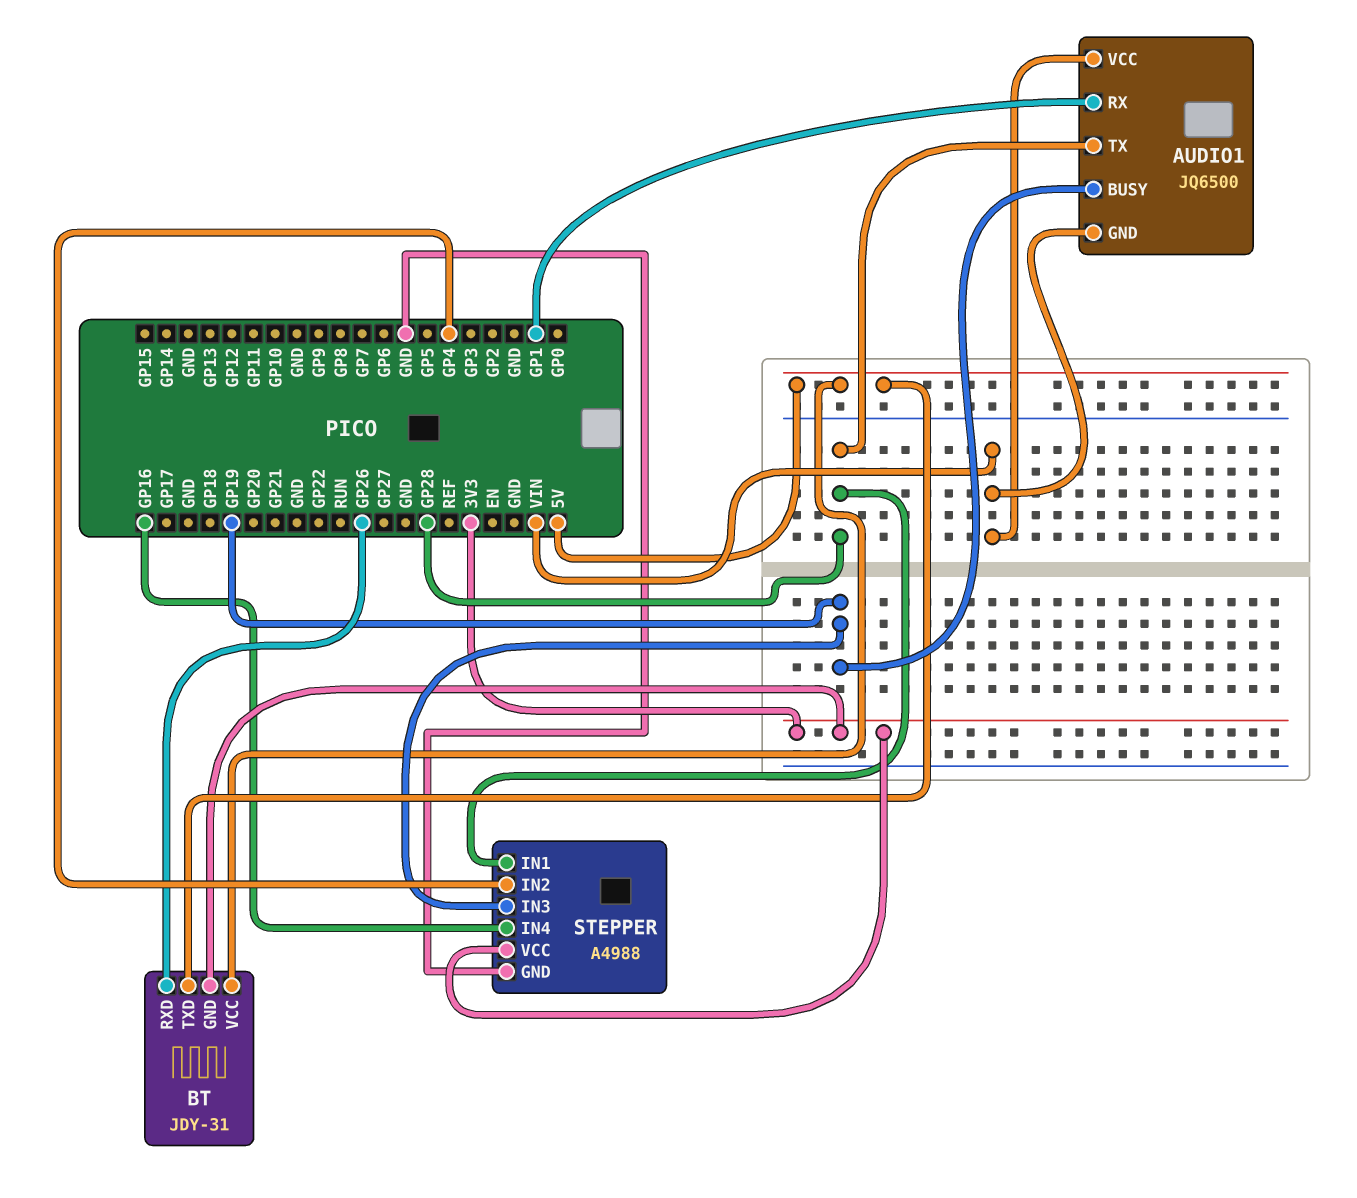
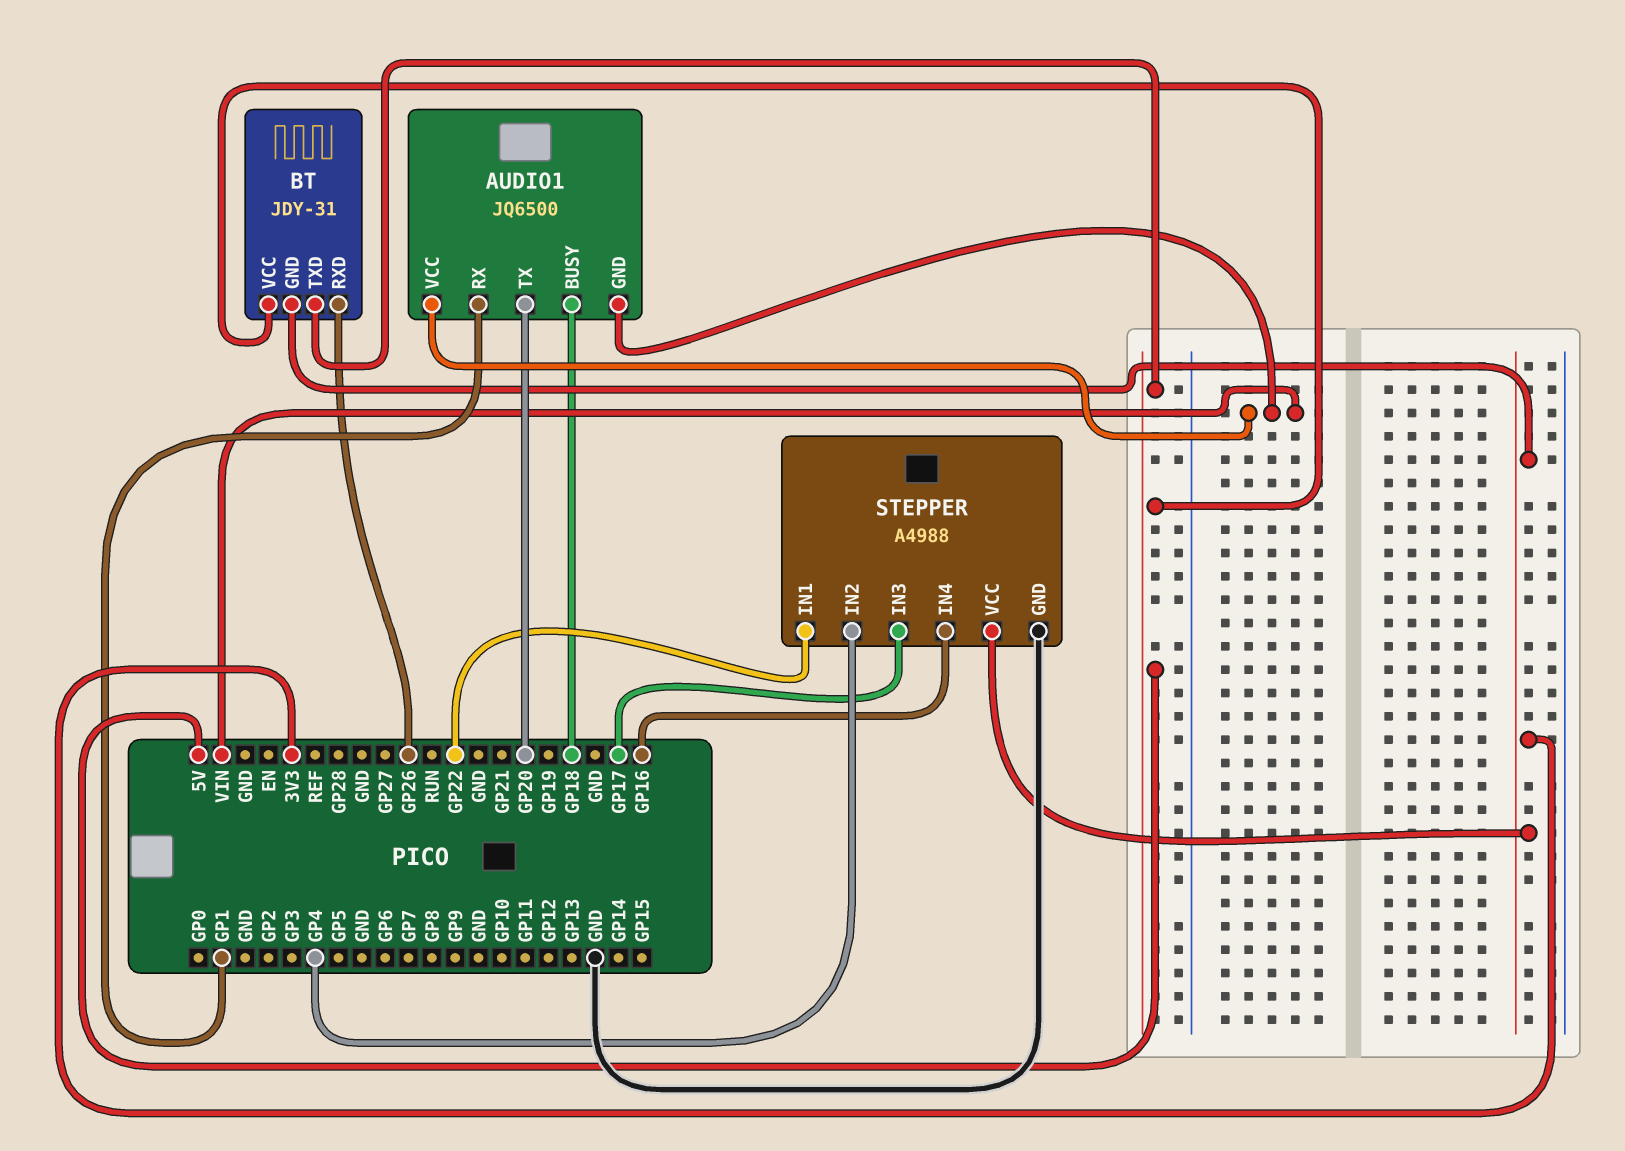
AUDIO1 pin BUSY: GP19 -> GP18
AUDIO1 pin TX: GP28 -> GP20
STEPPER pin IN1: GP28 -> GP22
STEPPER pin IN3: GP19 -> GP17

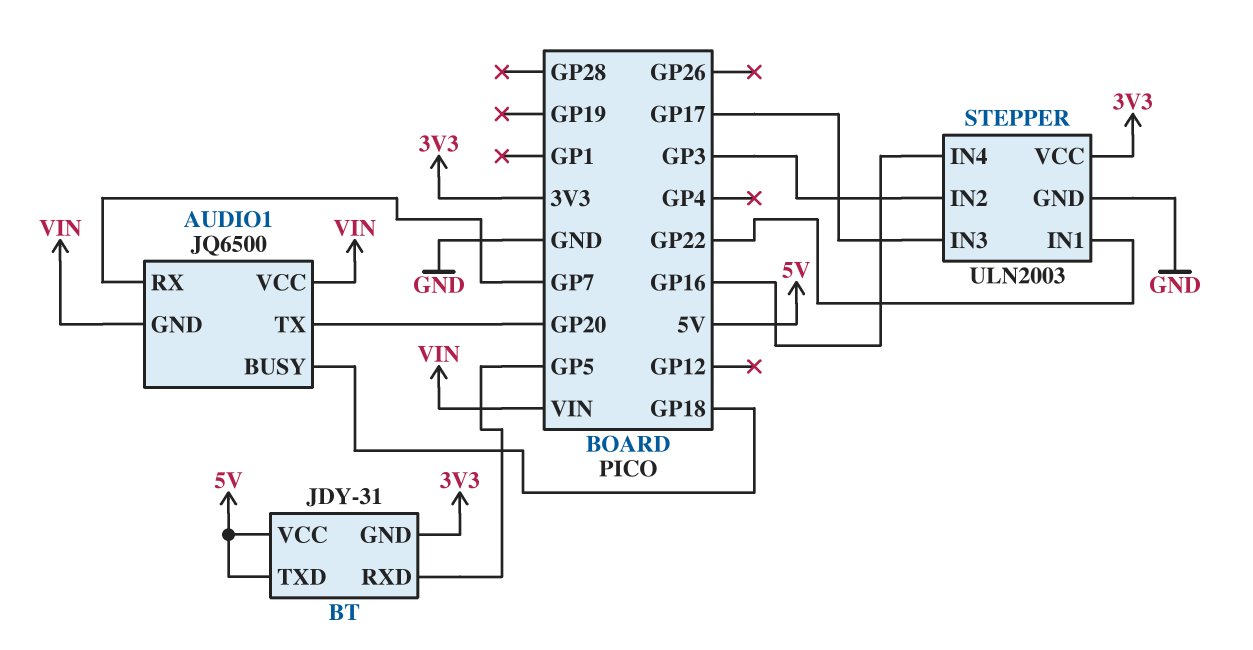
AUDIO1 pin RX: GP1 -> GP7
BT pin RXD: GP26 -> GP5
STEPPER: A4988 -> ULN2003
STEPPER pin IN2: GP4 -> GP3

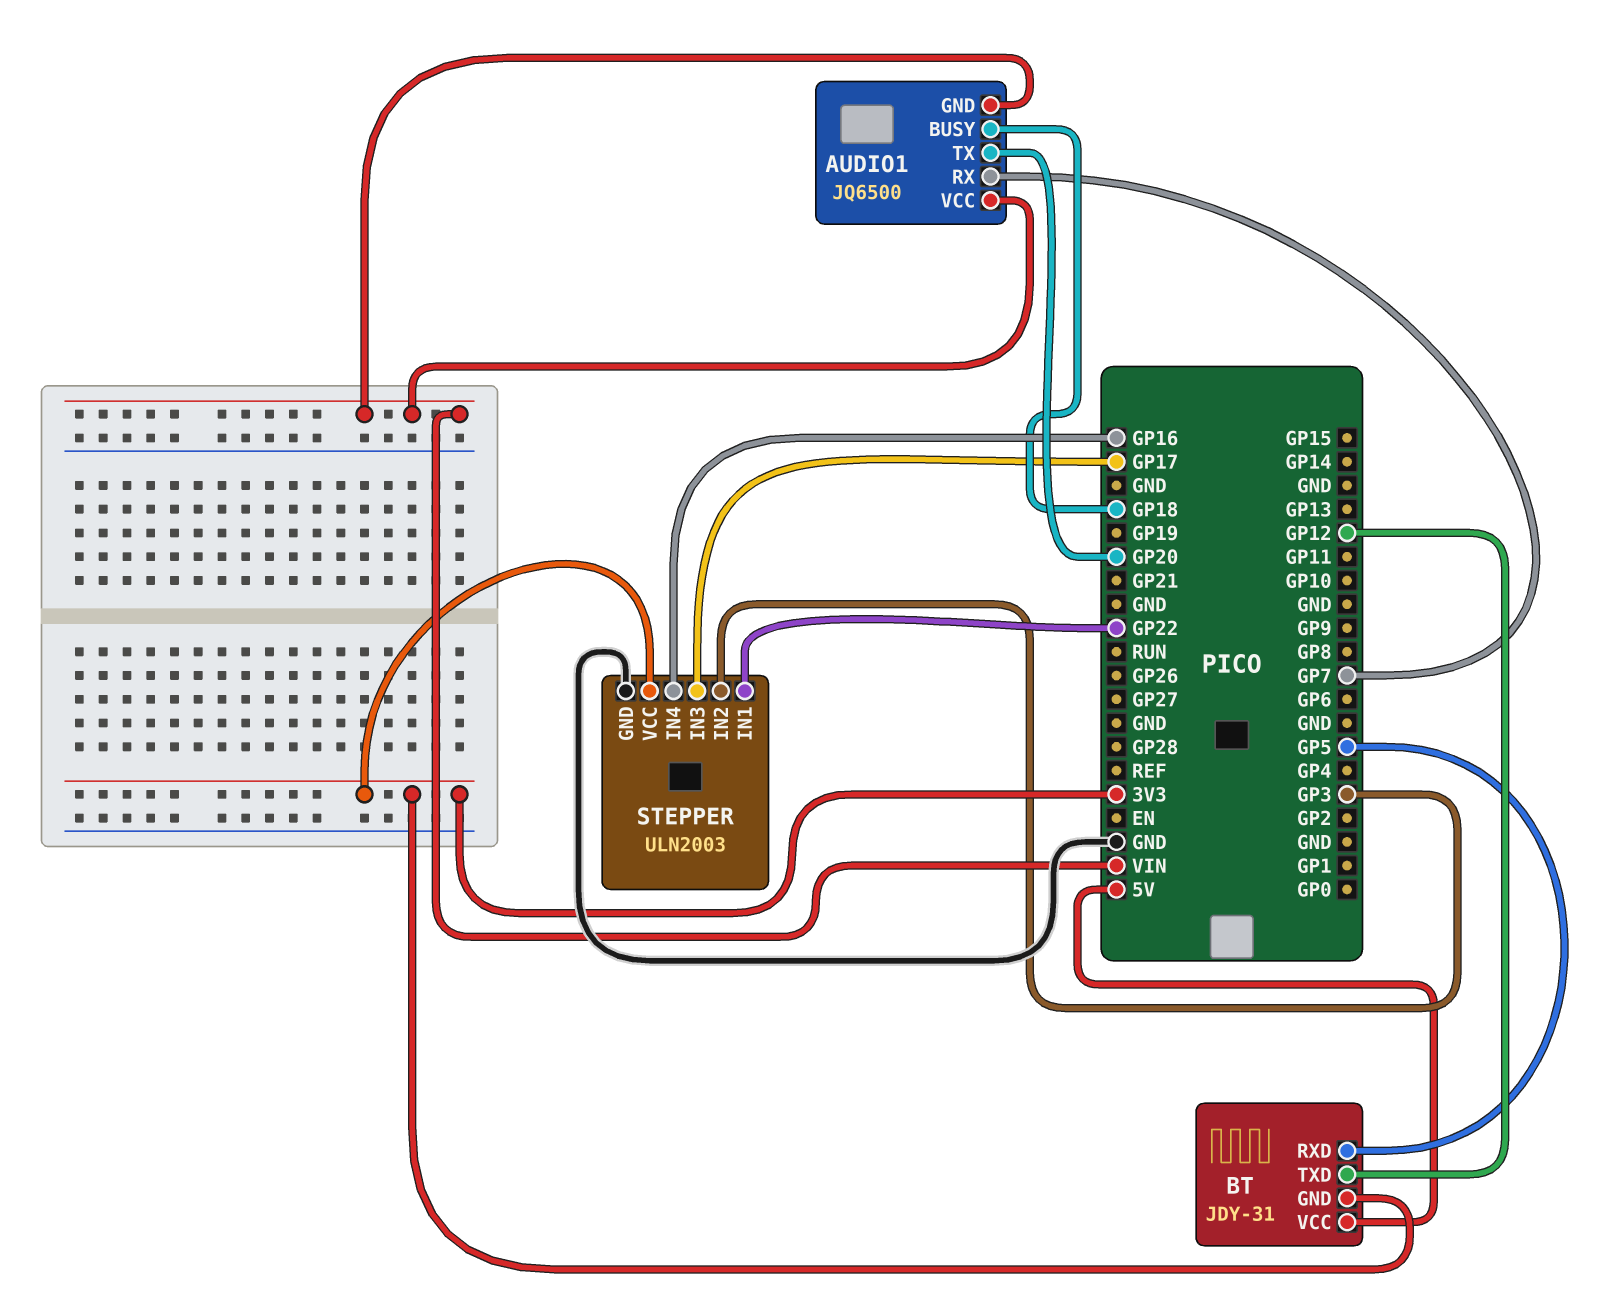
BT pin TXD: 5V -> GP12

